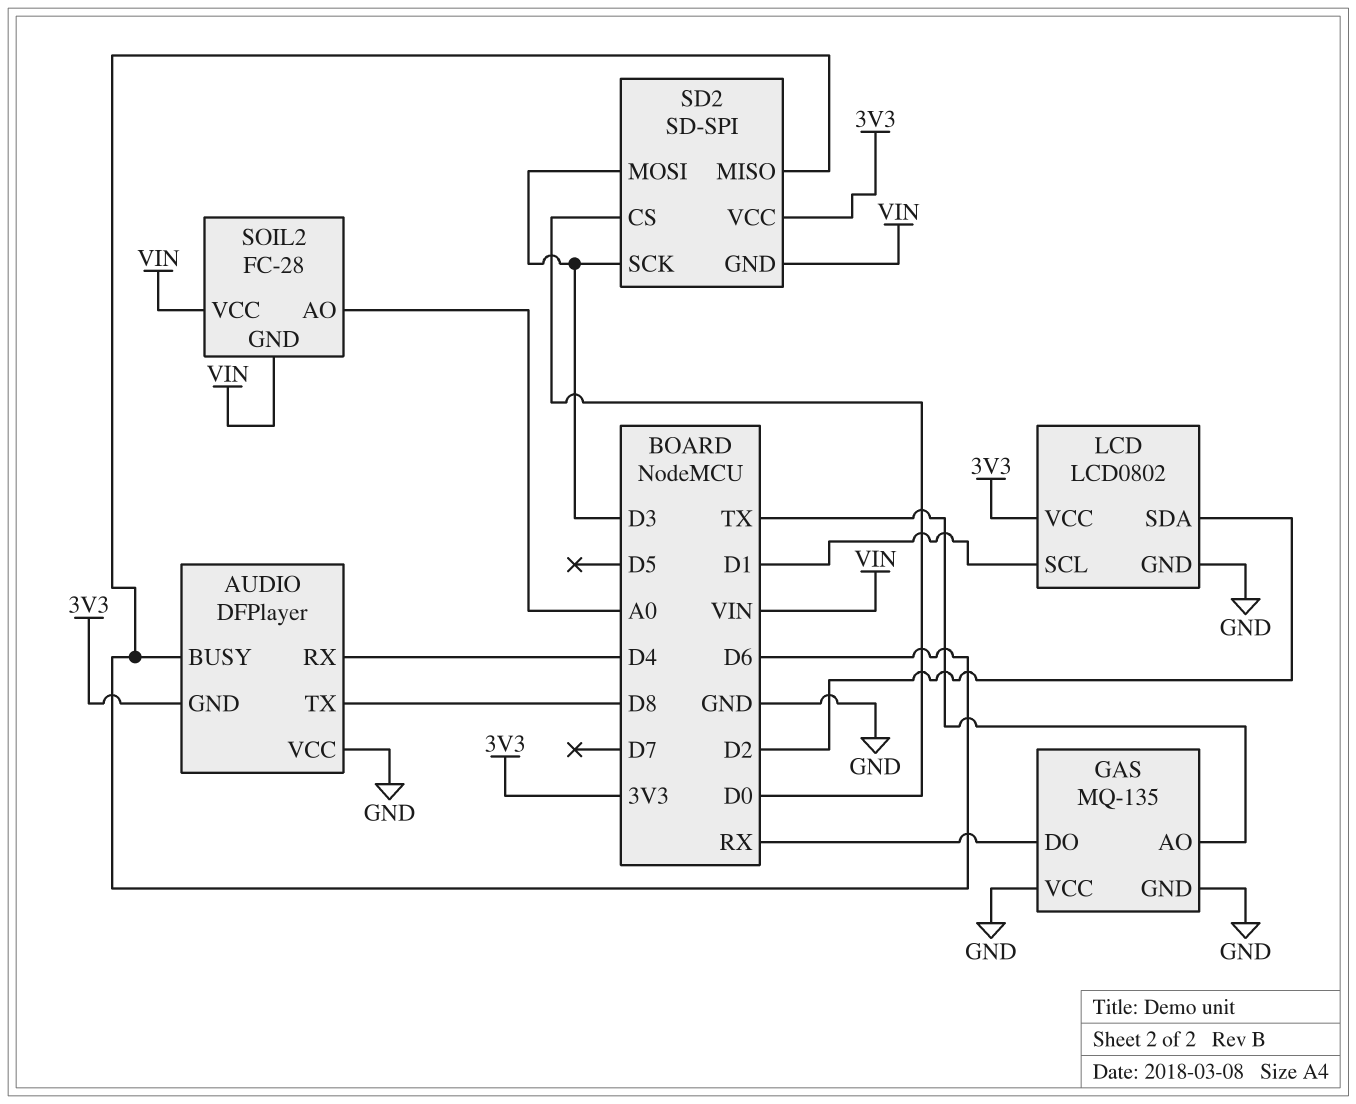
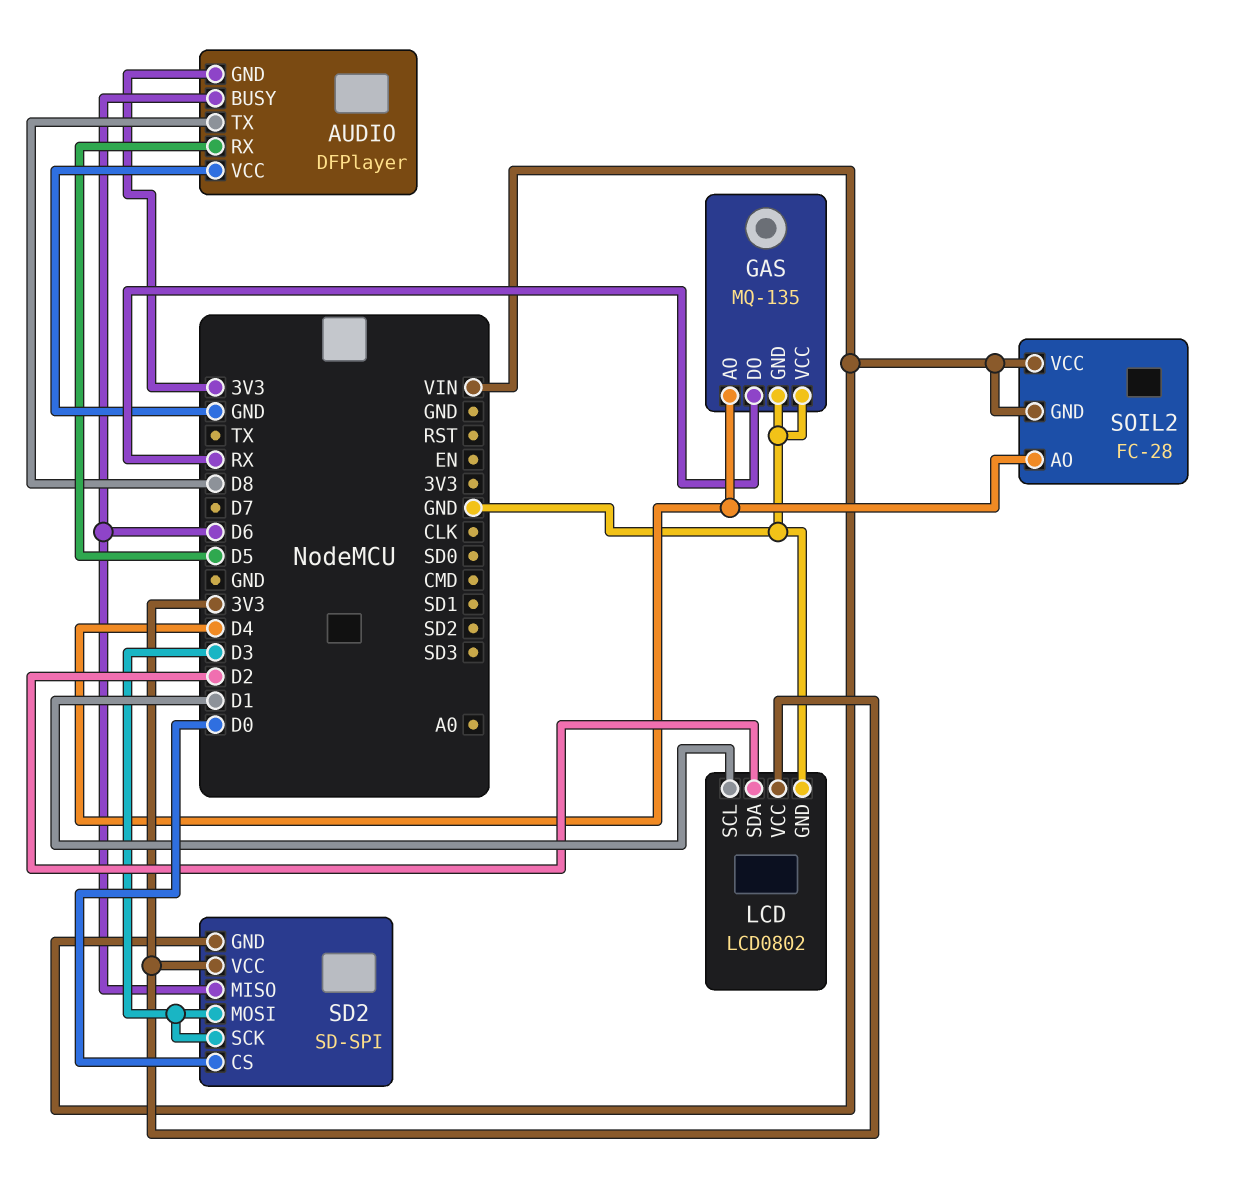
AUDIO pin RX: D4 -> D5
GAS pin AO: TX -> D4
SOIL2 pin AO: A0 -> D4

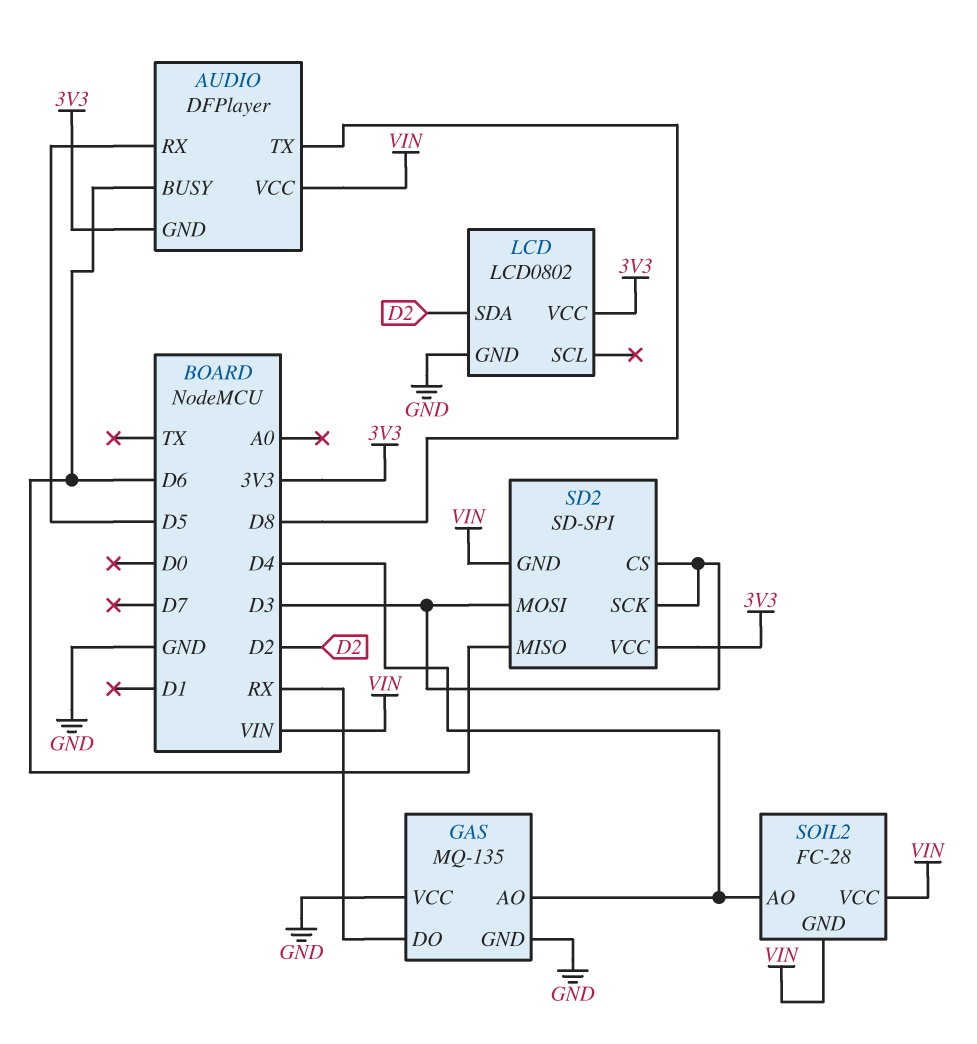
AUDIO pin VCC: GND -> VIN
LCD pin SCL: D1 -> none
SD2 pin CS: D0 -> D3

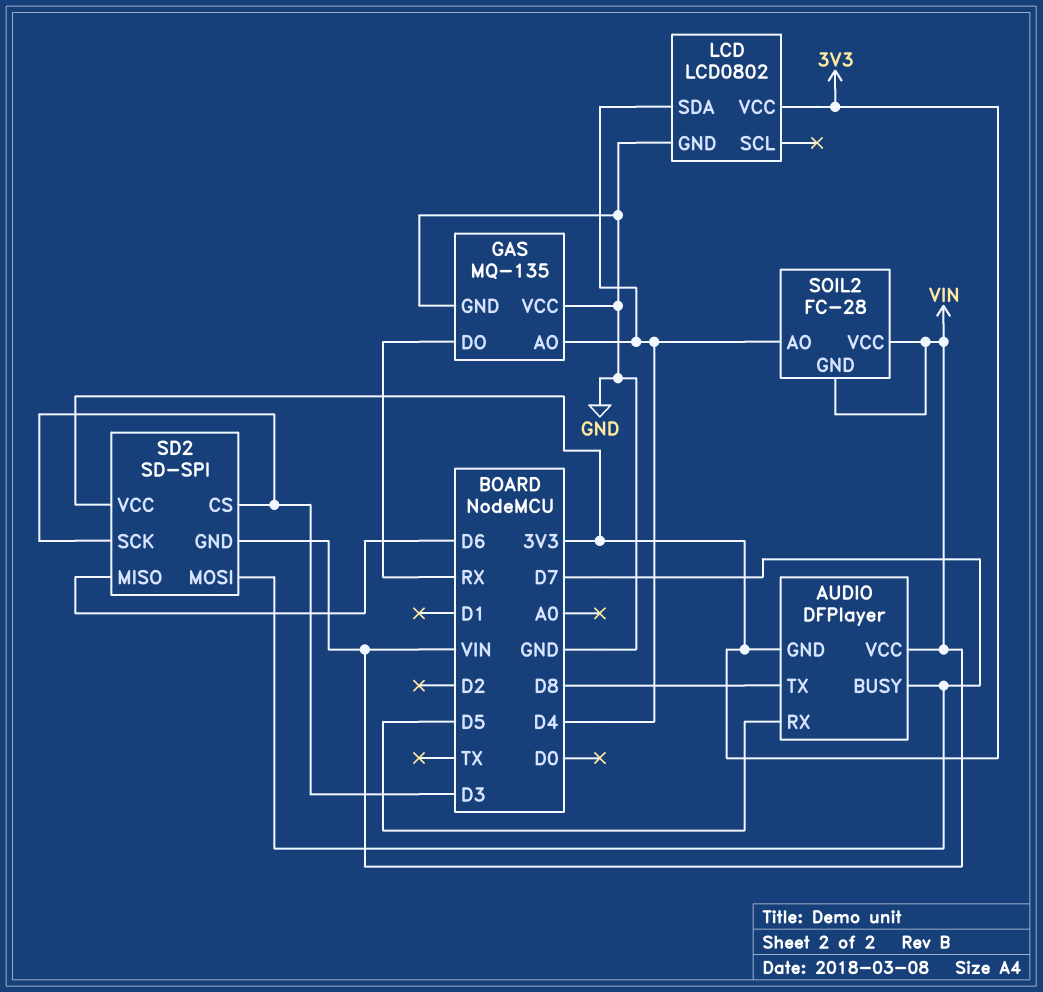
AUDIO pin BUSY: D6 -> D7
LCD pin SDA: D2 -> D4
SD2 pin MOSI: D3 -> D7

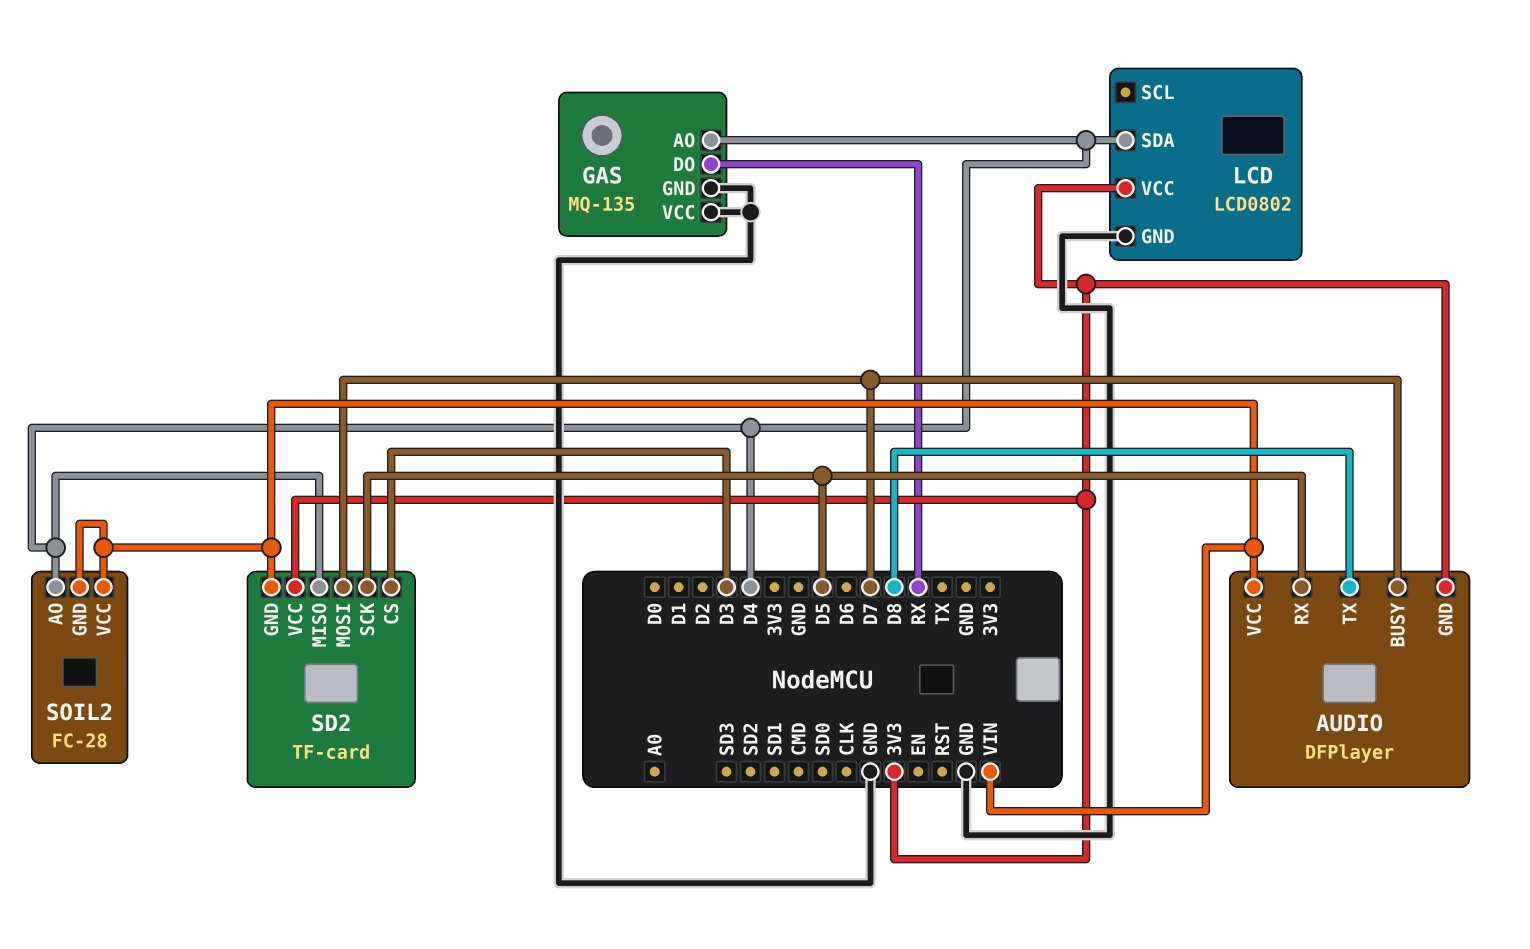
SD2: SD-SPI -> TF-card
SD2 pin MISO: D6 -> D4
SD2 pin SCK: D3 -> D5

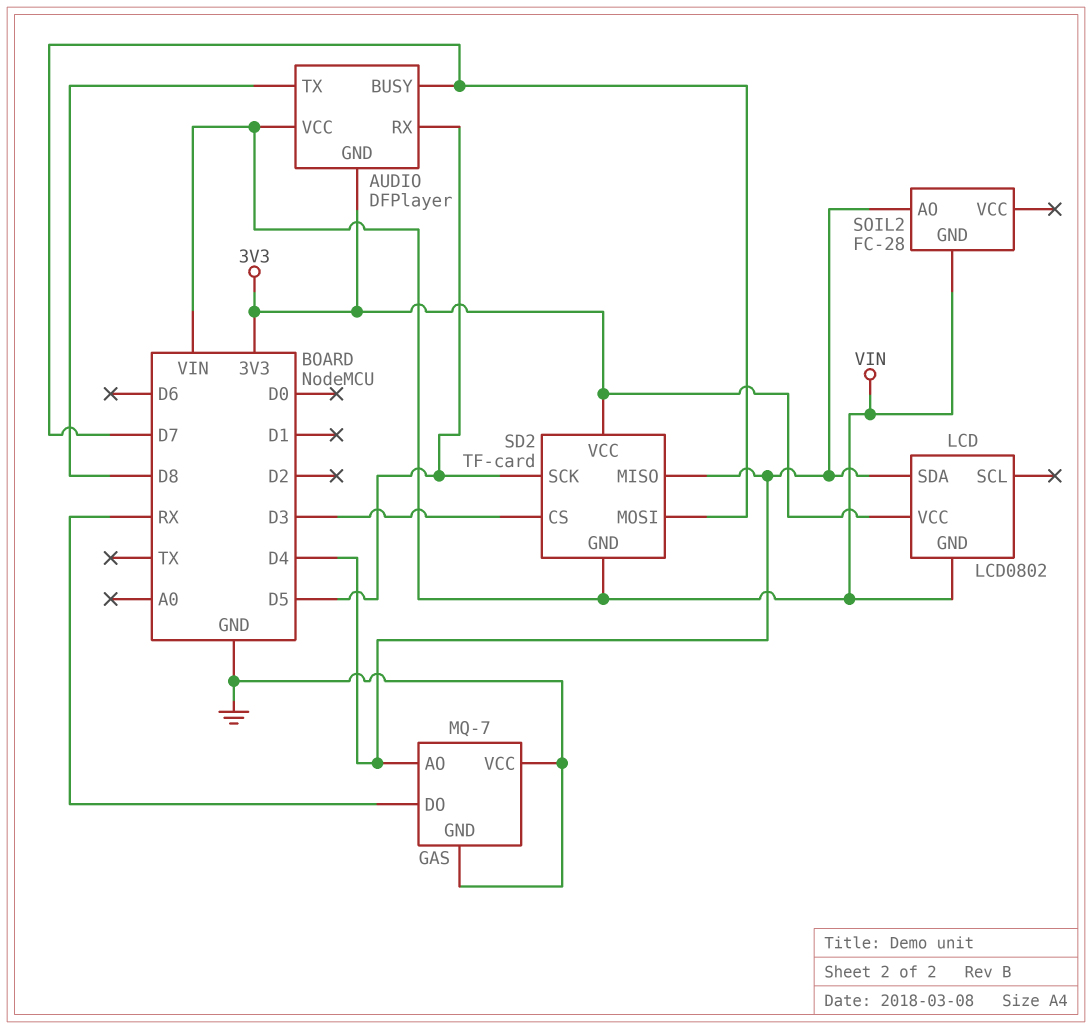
GAS: MQ-135 -> MQ-7
LCD pin GND: GND -> VIN
SOIL2 pin VCC: VIN -> none

